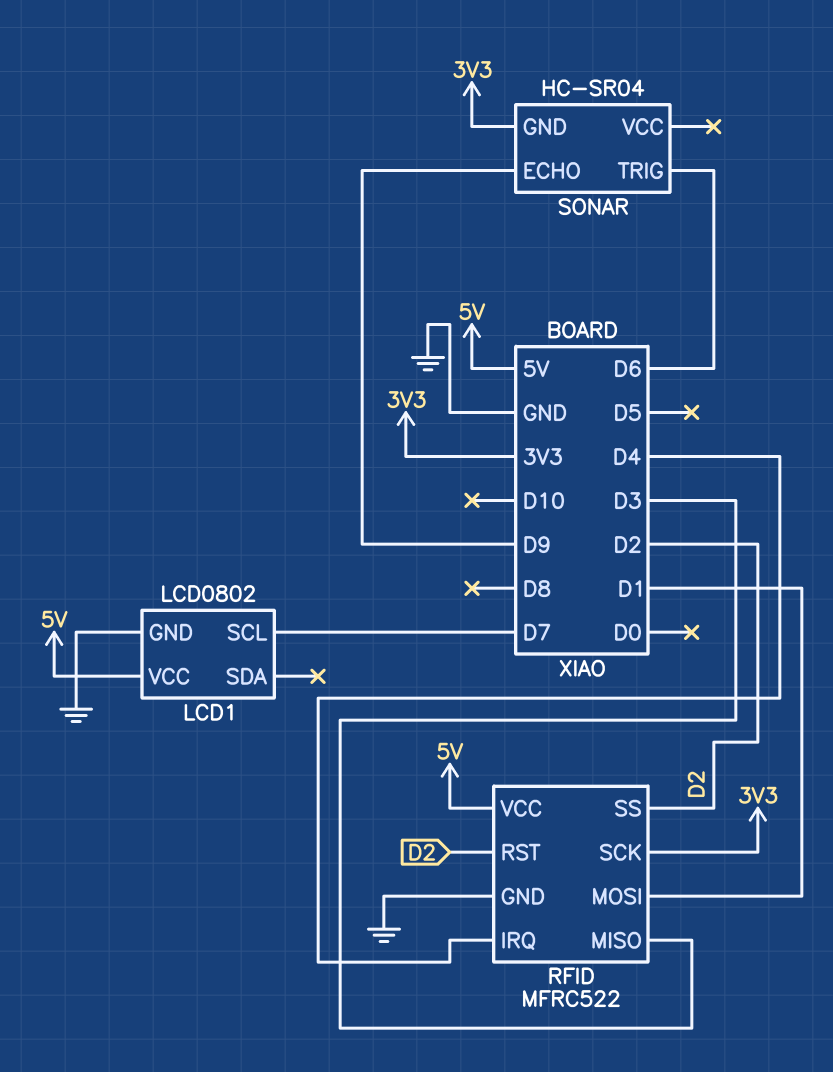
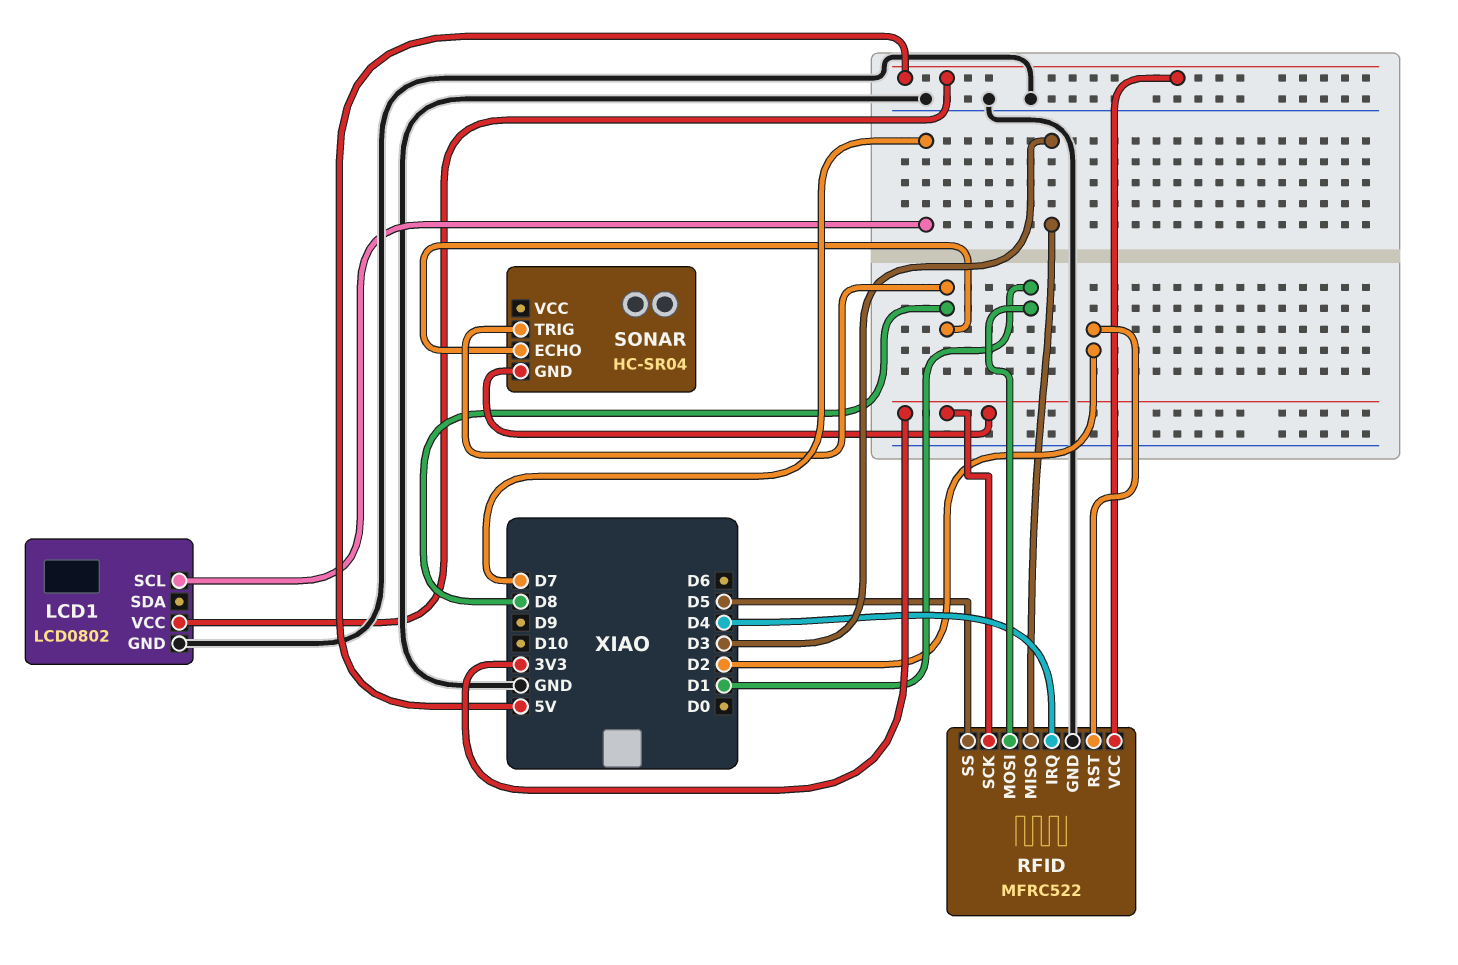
RFID pin SS: D2 -> D5
SONAR pin ECHO: D9 -> D8
SONAR pin TRIG: D6 -> D8

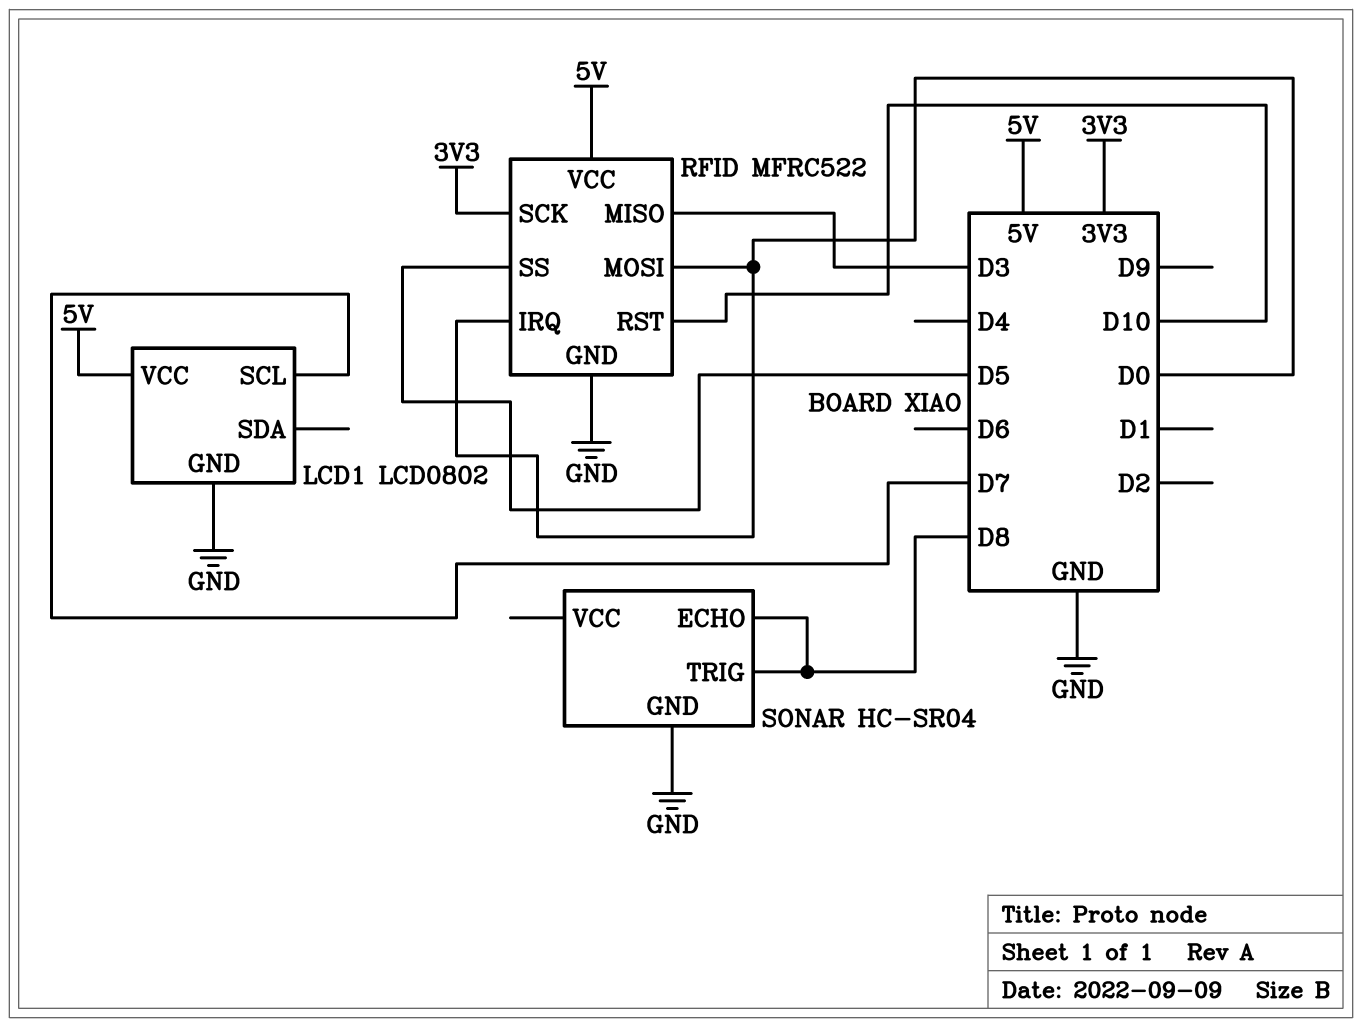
RFID pin IRQ: D4 -> D0
RFID pin MOSI: D1 -> D0
RFID pin RST: D2 -> D10
SONAR pin GND: 3V3 -> GND

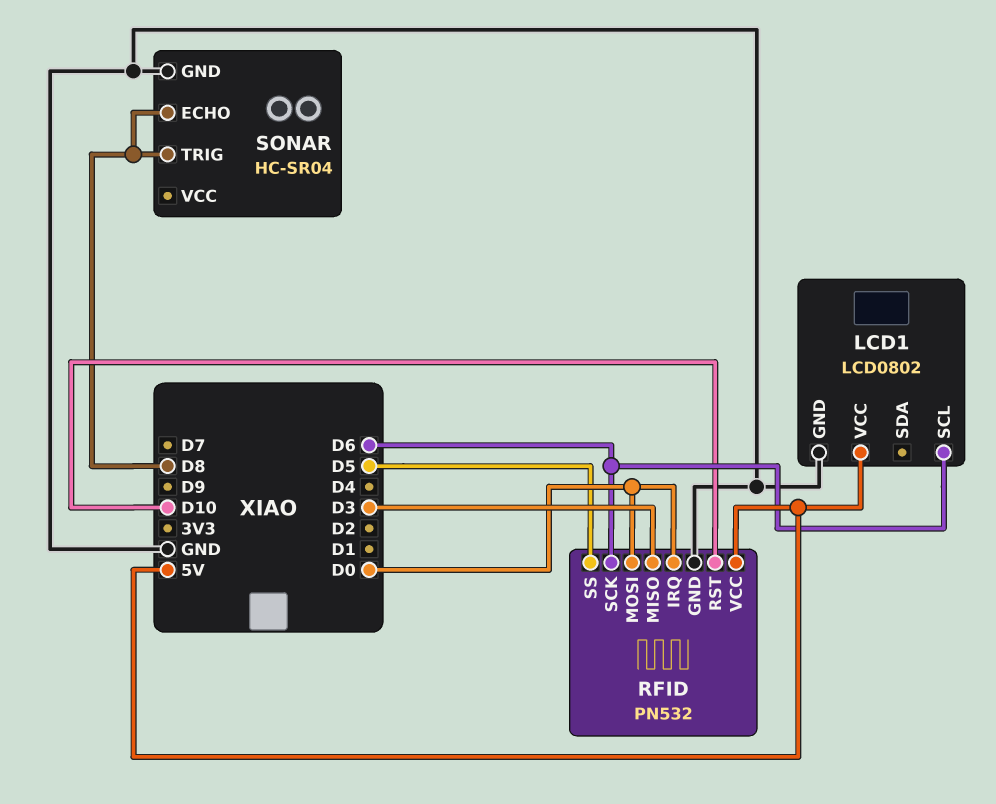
LCD1 pin SCL: D7 -> D6
RFID: MFRC522 -> PN532
RFID pin SCK: 3V3 -> D6

